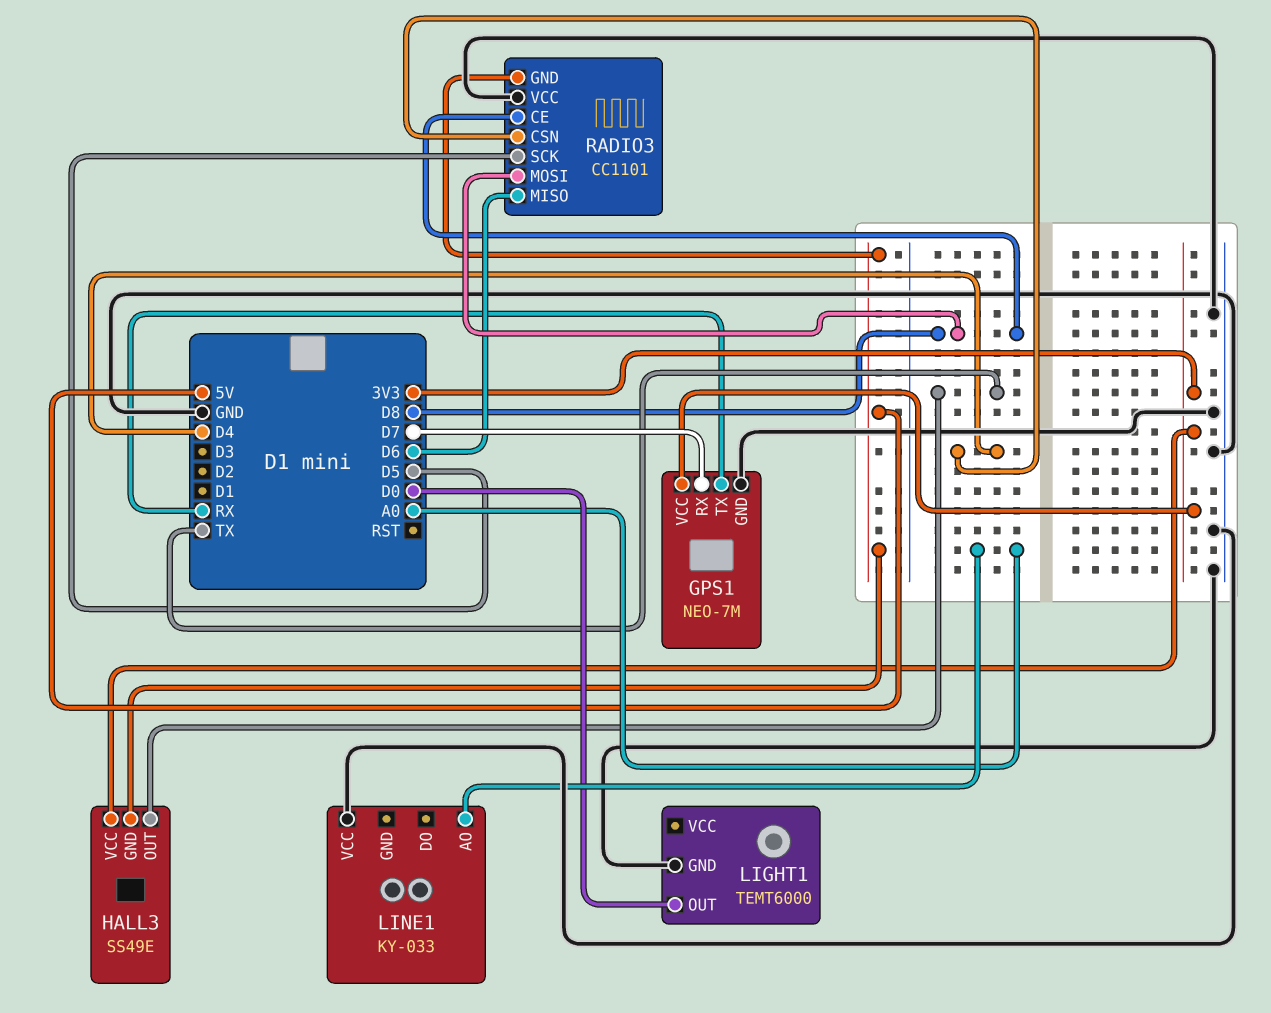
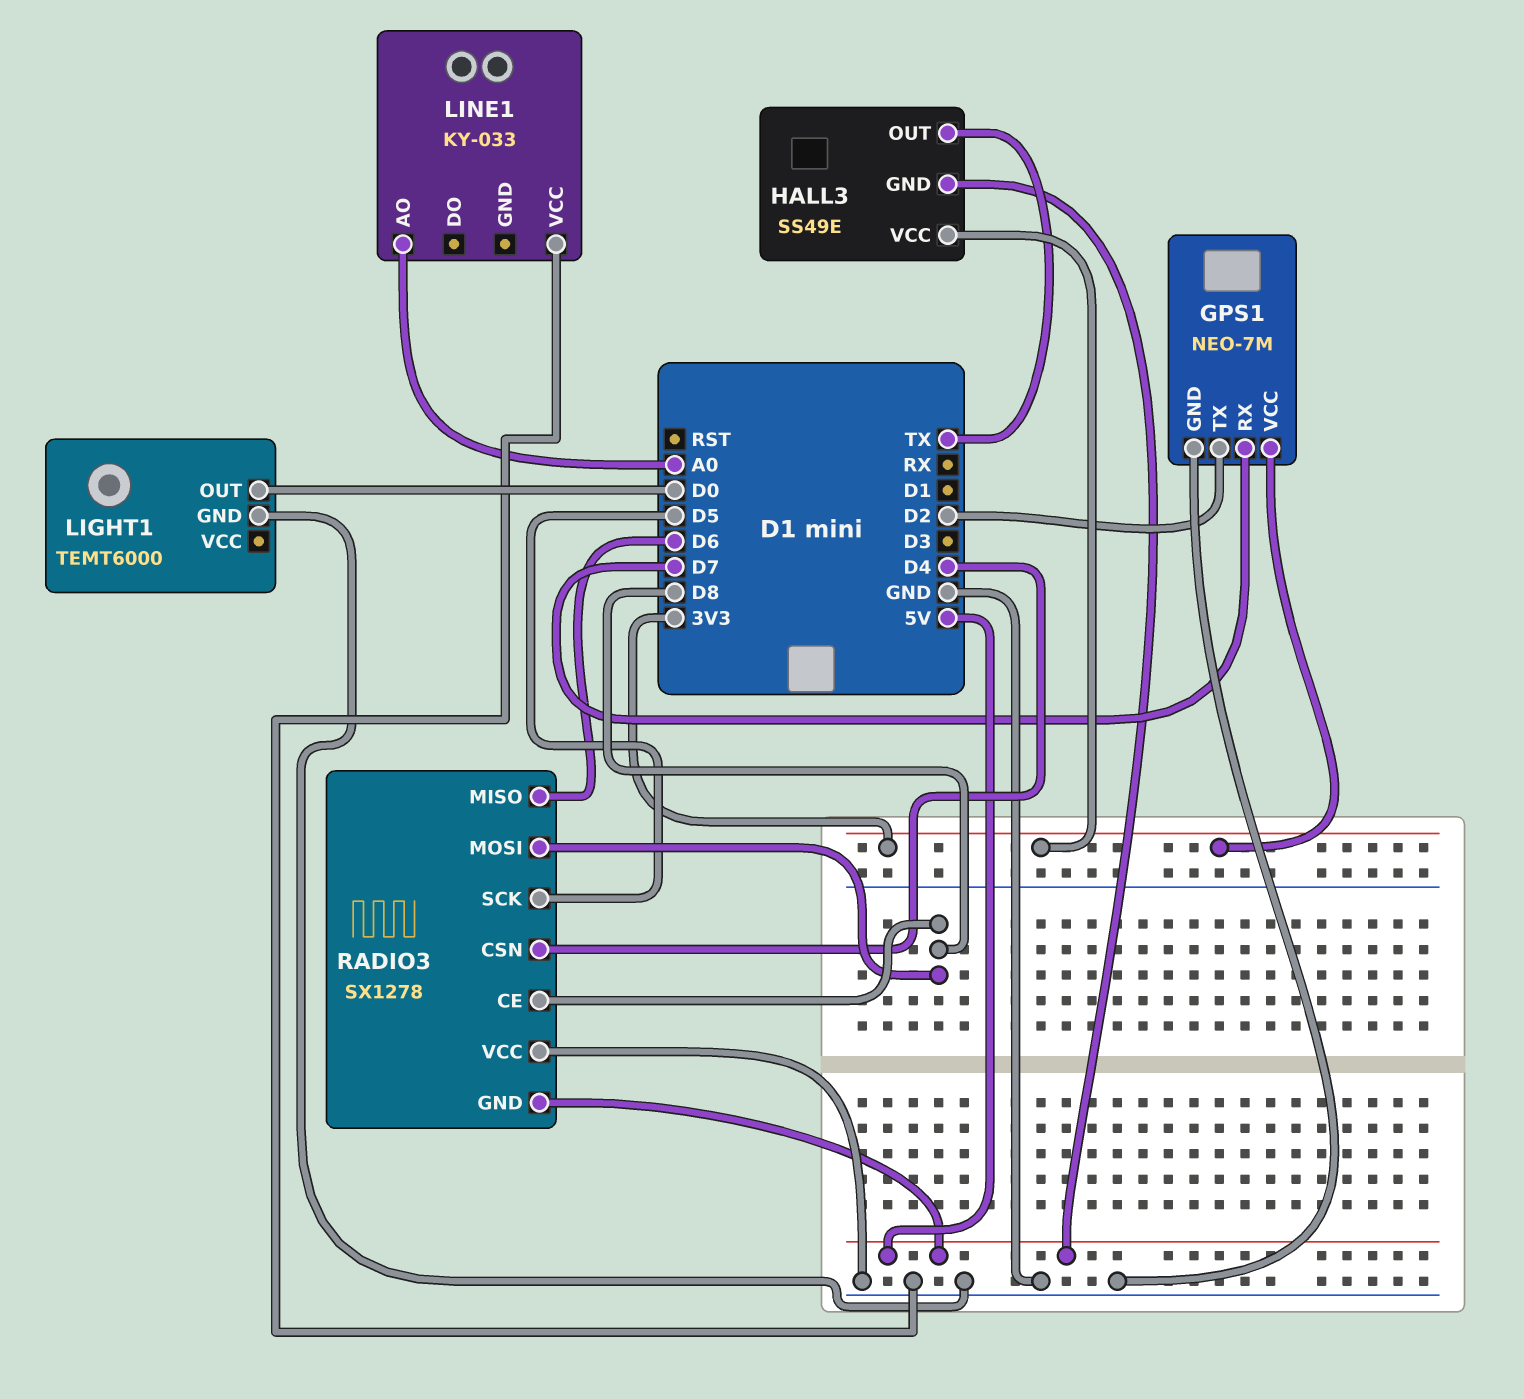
GPS1 pin TX: RX -> D2
RADIO3: CC1101 -> SX1278

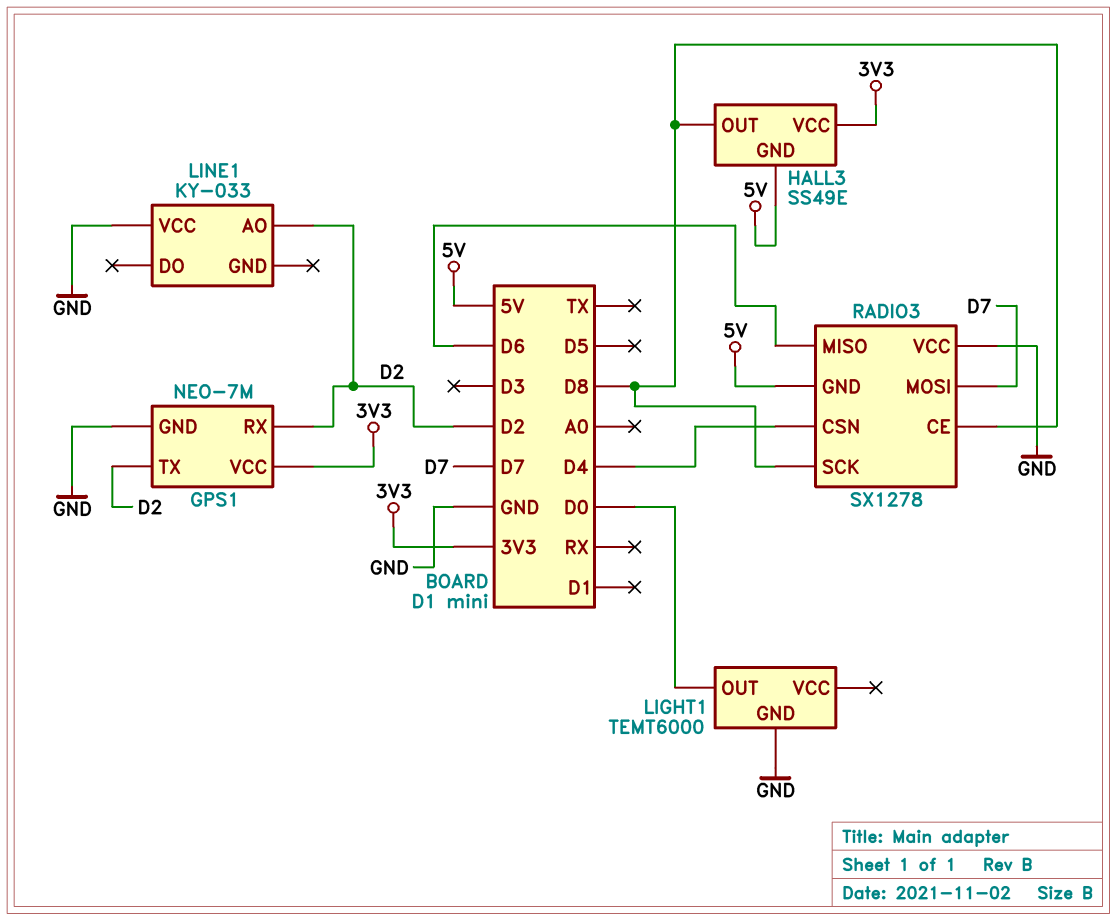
GPS1 pin RX: D7 -> D2
HALL3 pin OUT: TX -> D8
LINE1 pin AO: A0 -> D2
RADIO3 pin MOSI: D8 -> D7
RADIO3 pin SCK: D5 -> D8

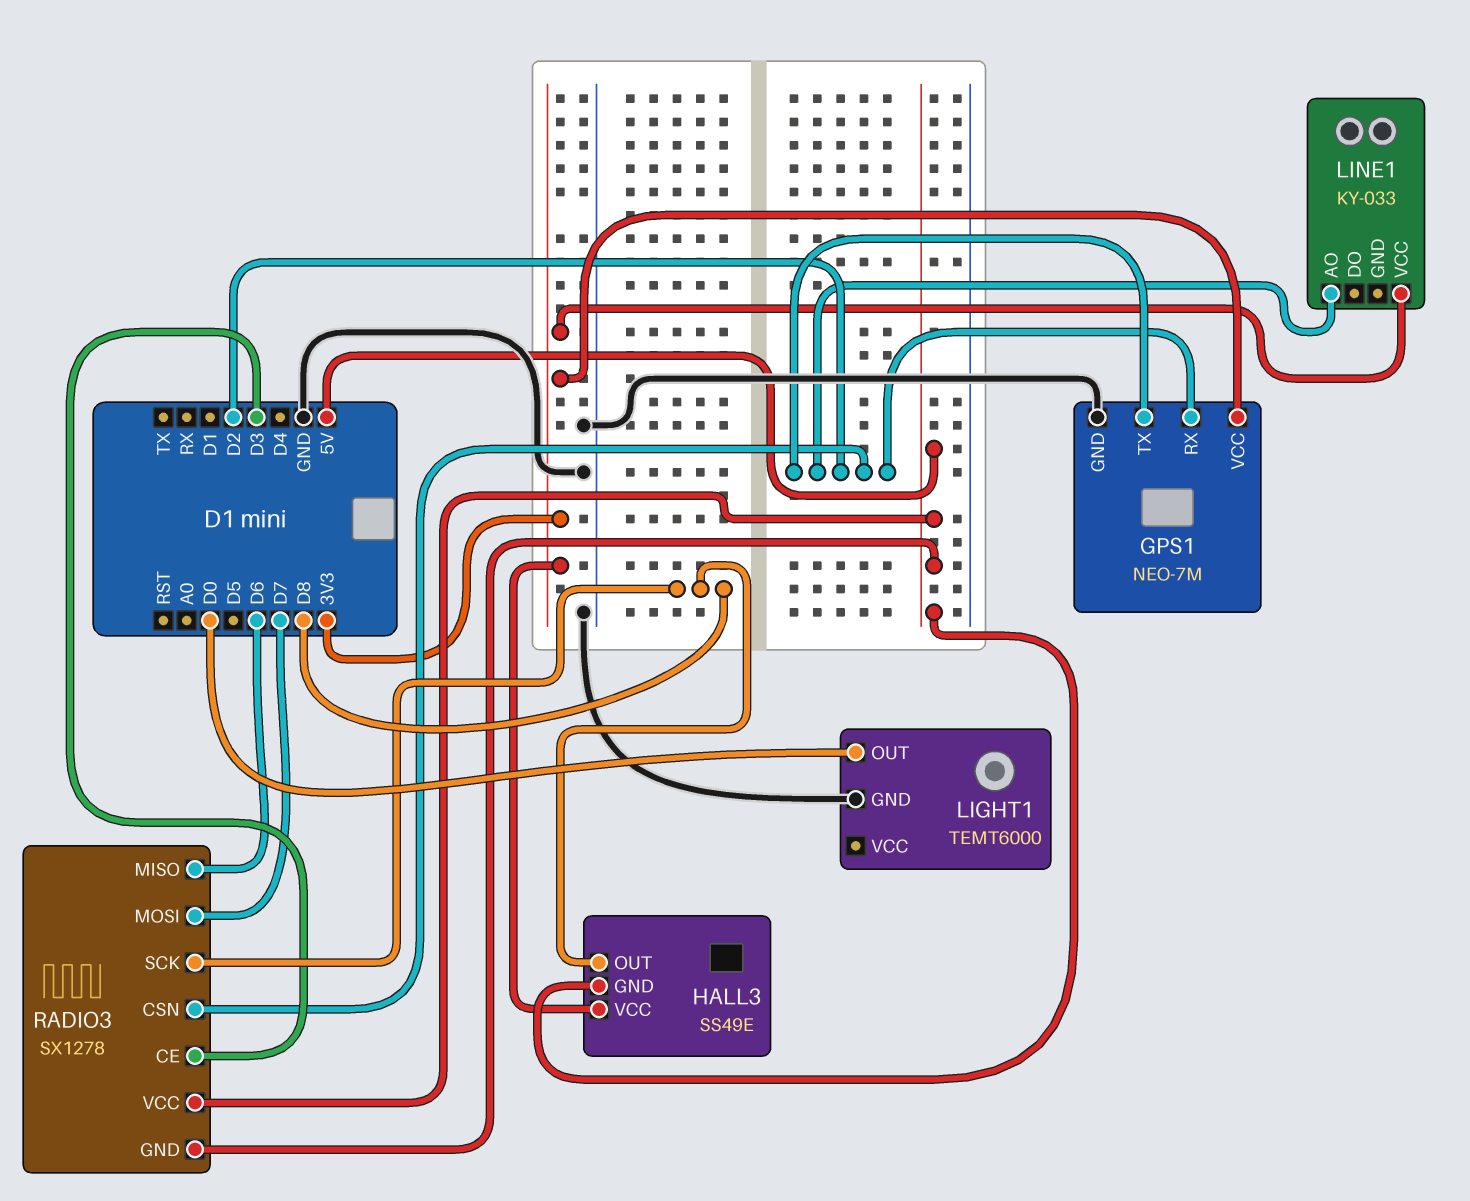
LINE1 pin VCC: GND -> 3V3
RADIO3 pin CE: D8 -> D3
RADIO3 pin CSN: D4 -> D2
RADIO3 pin VCC: GND -> 5V

